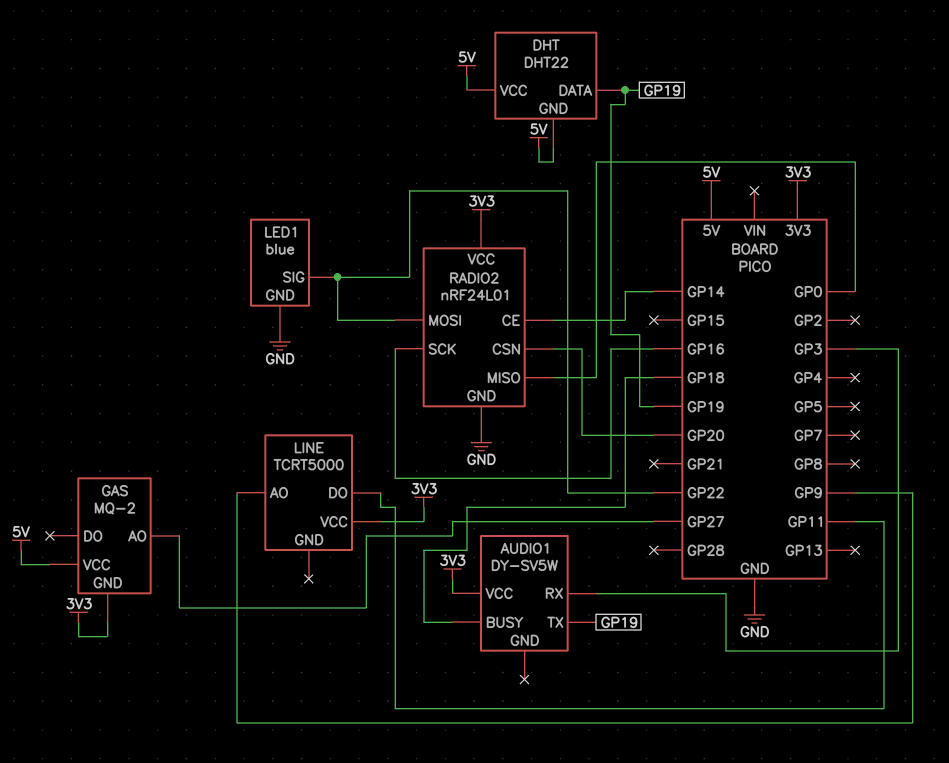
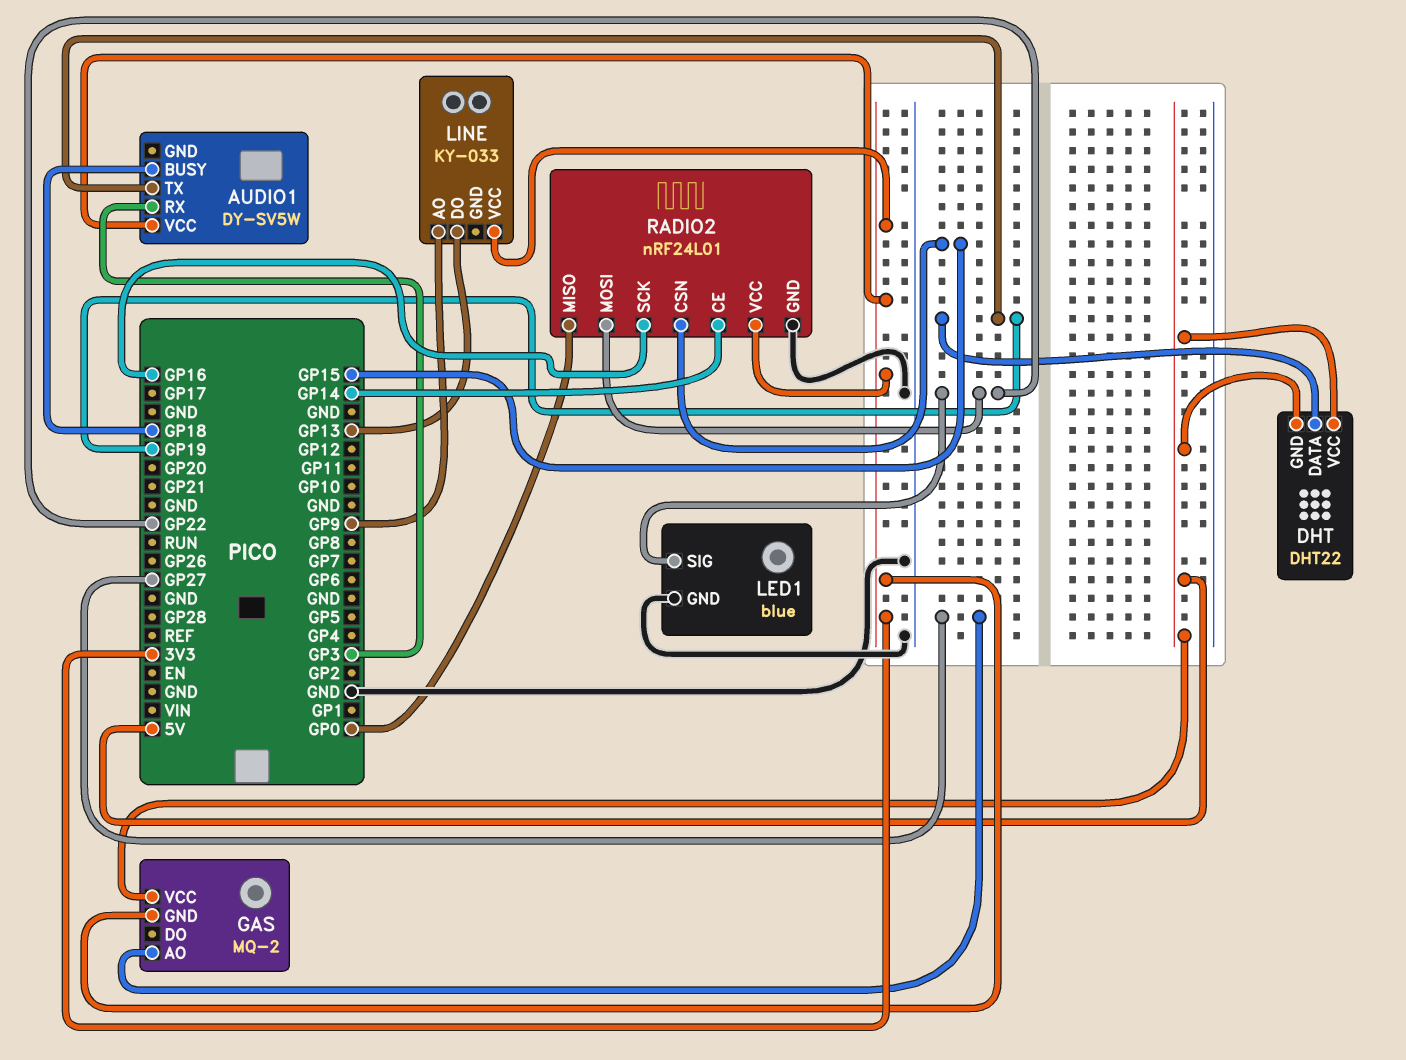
LINE: TCRT5000 -> KY-033
LINE pin DO: GP11 -> GP13
RADIO2 pin CSN: GP20 -> GP15

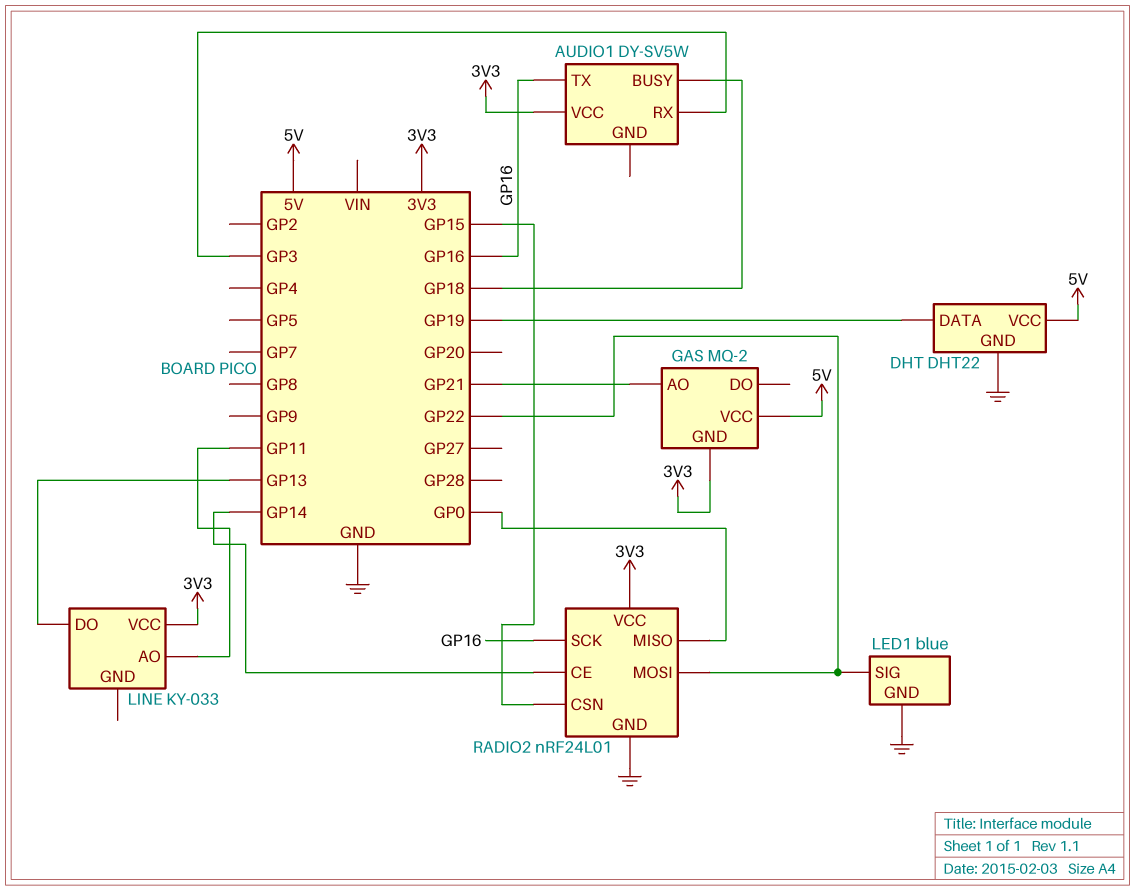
AUDIO1 pin TX: GP19 -> GP16
DHT pin GND: 5V -> GND
GAS pin AO: GP27 -> GP21
LINE pin AO: GP9 -> GP11

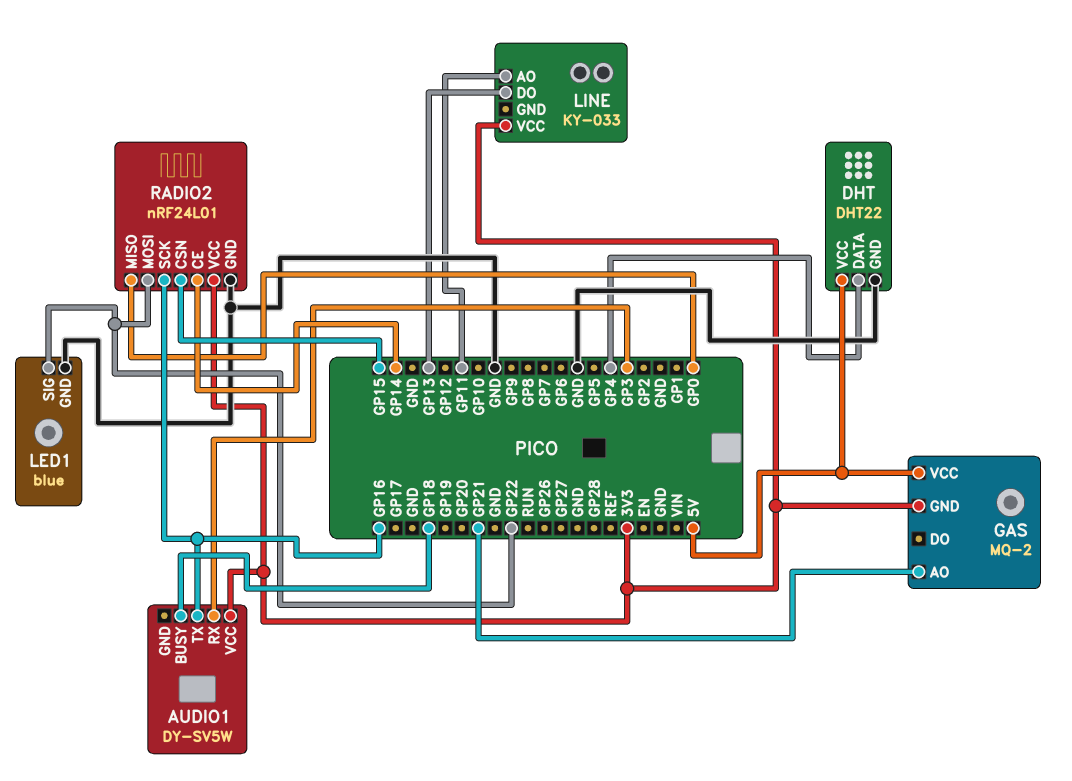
DHT pin DATA: GP19 -> GP4

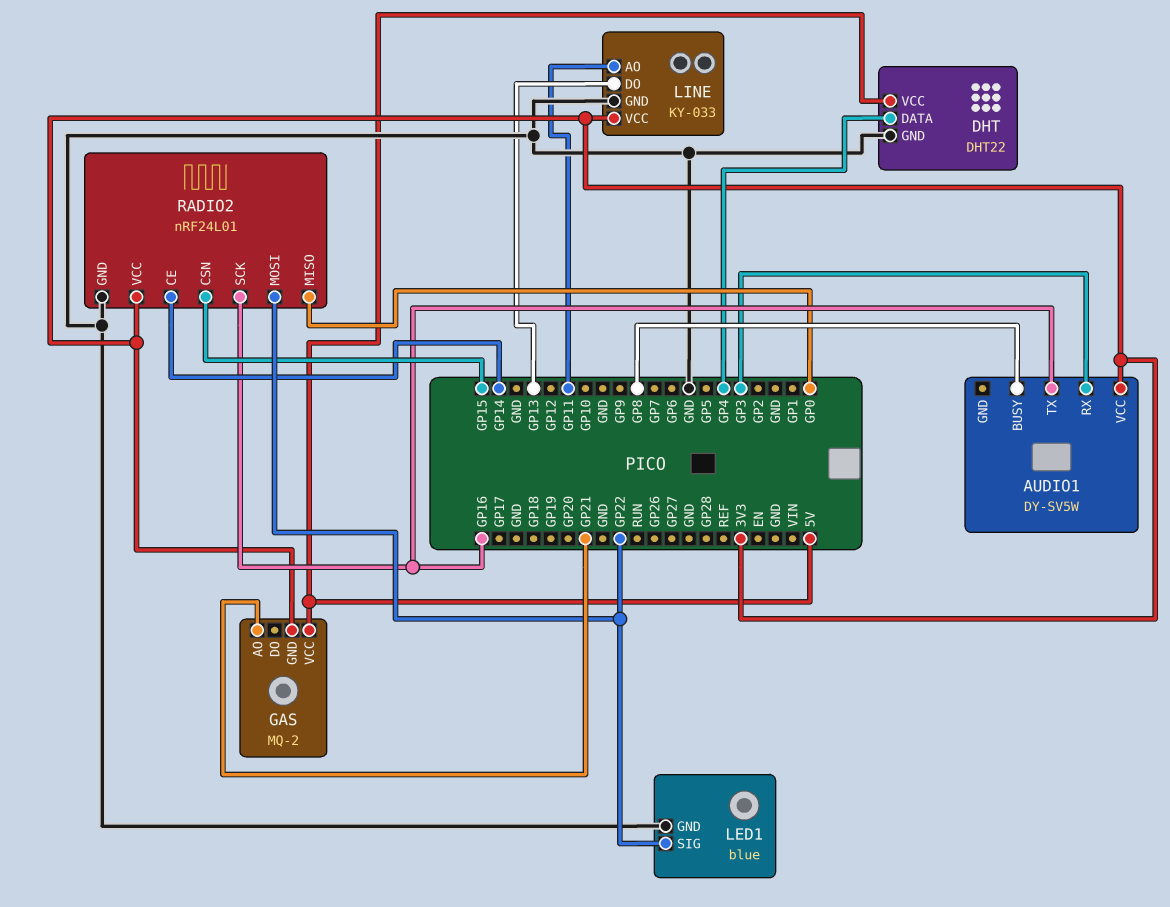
AUDIO1 pin BUSY: GP18 -> GP8
LINE pin GND: none -> GND

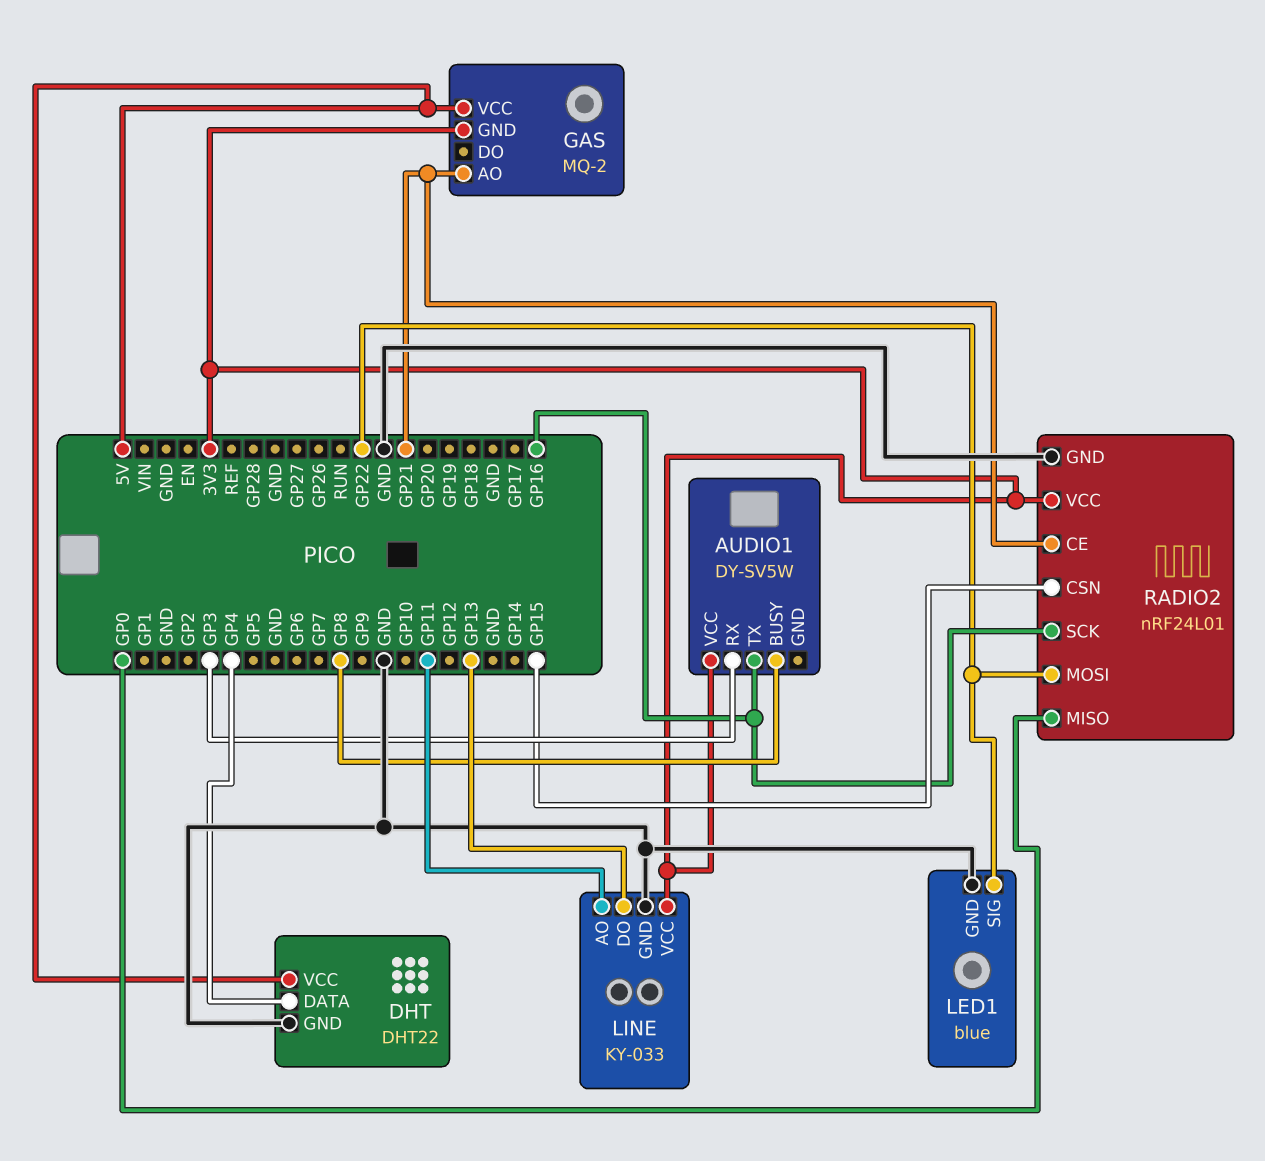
RADIO2 pin CE: GP14 -> GP21

